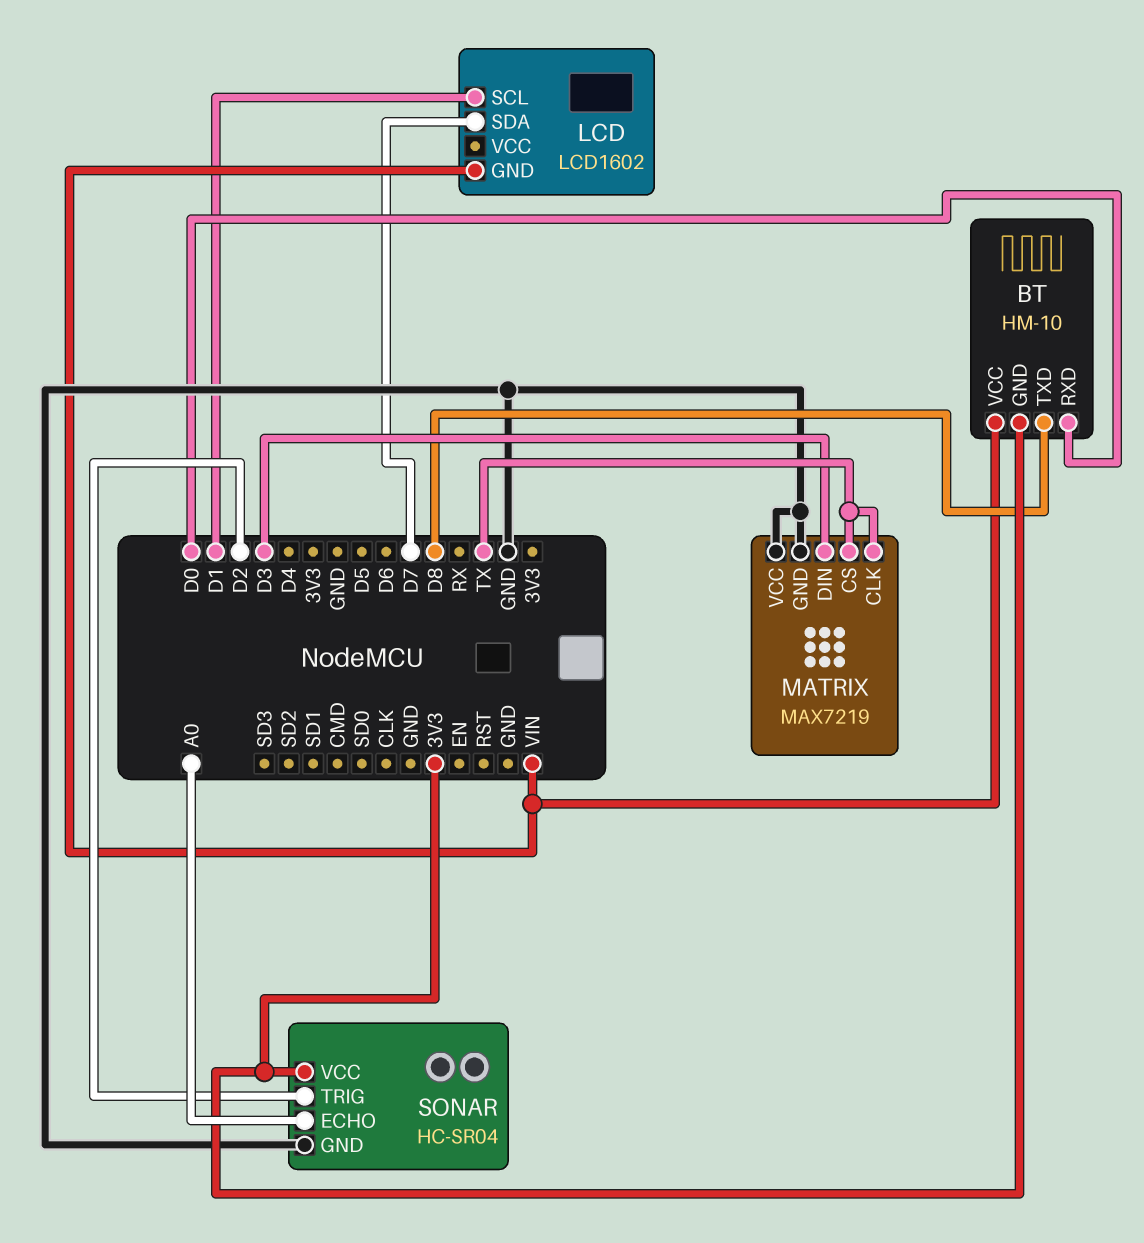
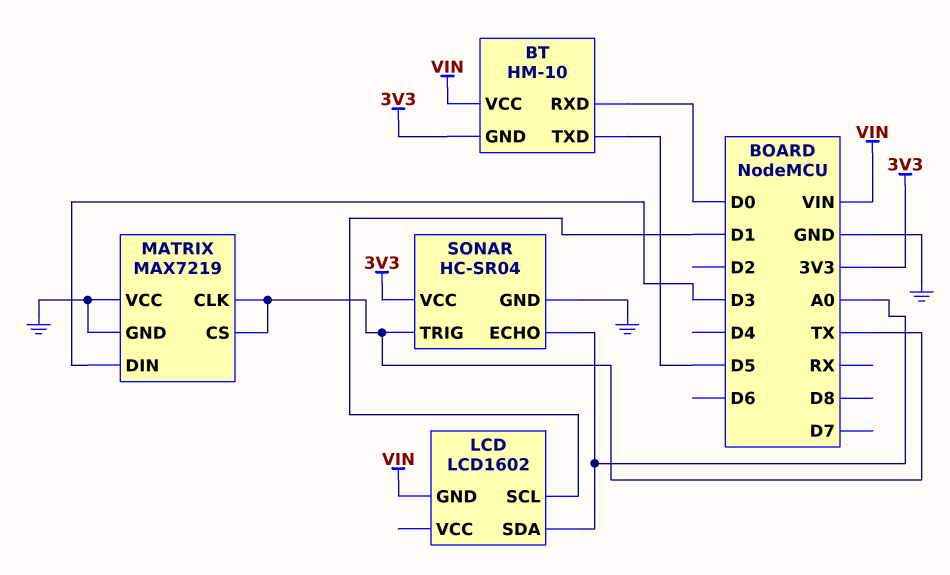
BT pin TXD: D8 -> D5
LCD pin SDA: D7 -> A0
SONAR pin TRIG: D2 -> TX

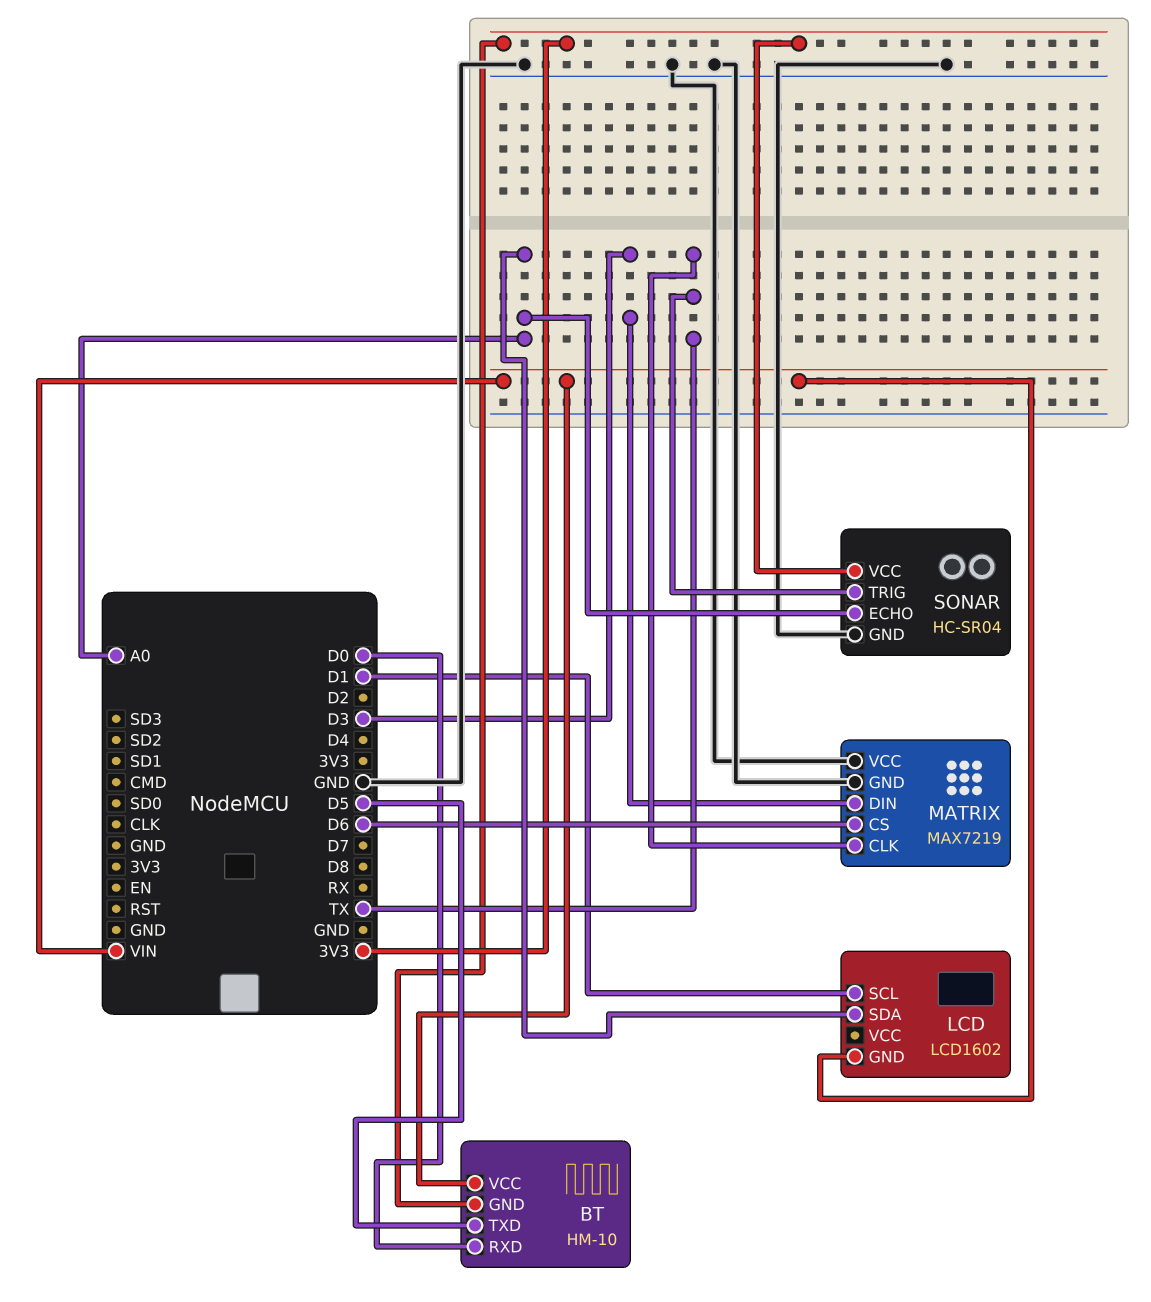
MATRIX pin CS: TX -> D6

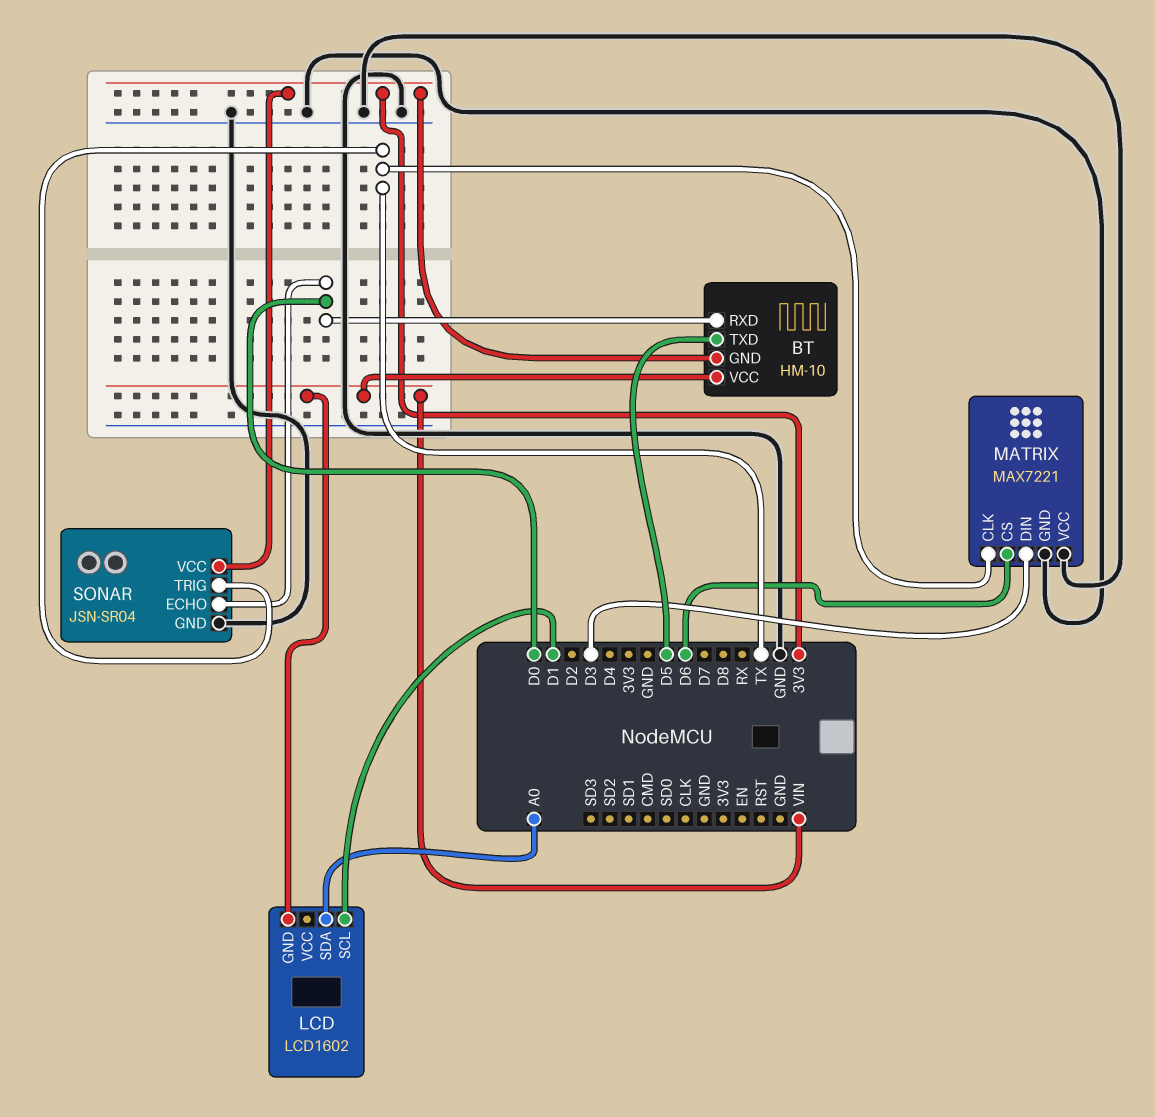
MATRIX: MAX7219 -> MAX7221
SONAR: HC-SR04 -> JSN-SR04
SONAR pin ECHO: A0 -> D0

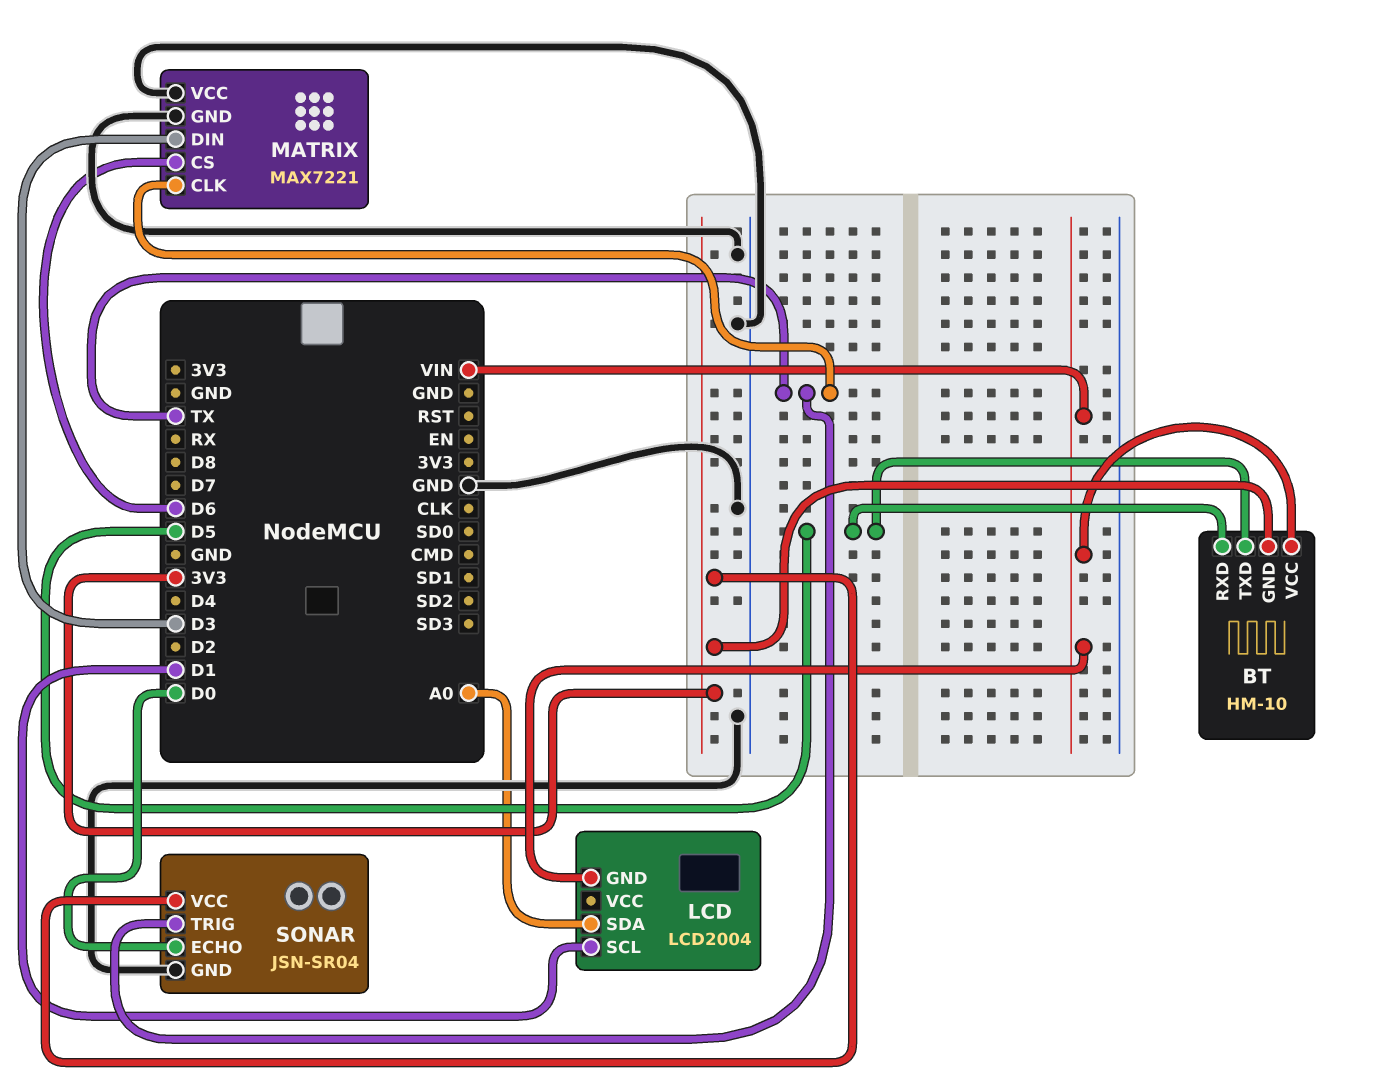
BT pin RXD: D0 -> D5
LCD: LCD1602 -> LCD2004

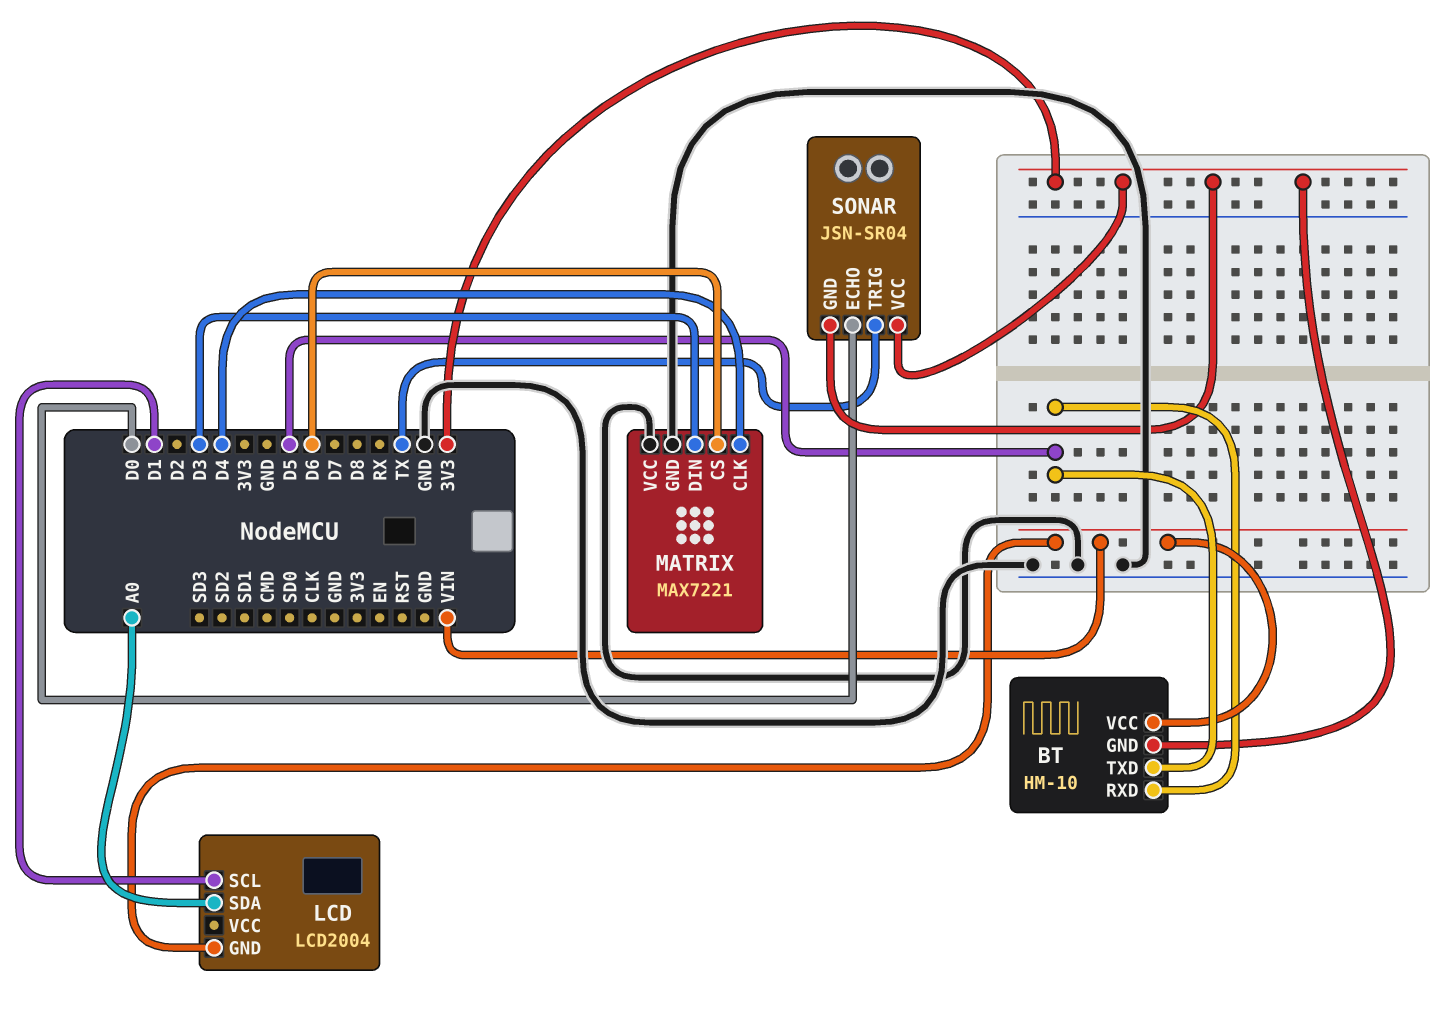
MATRIX pin CLK: TX -> D4
SONAR pin GND: GND -> 3V3

